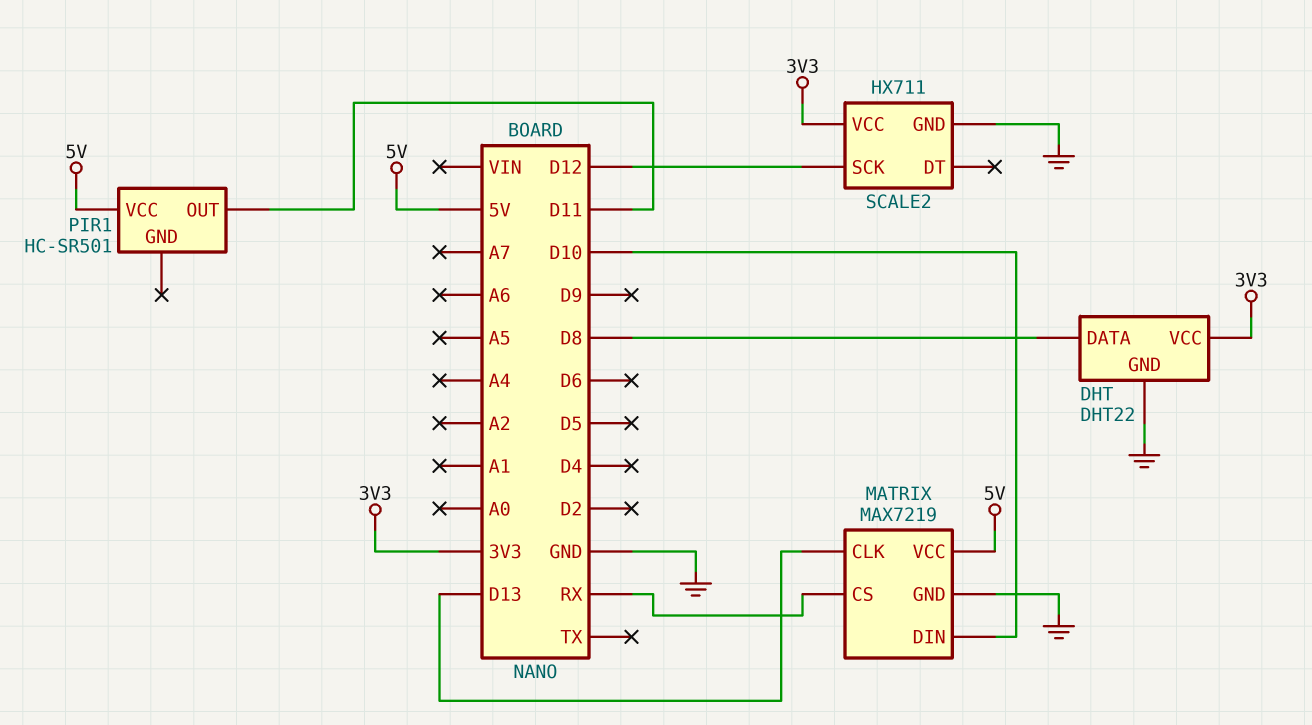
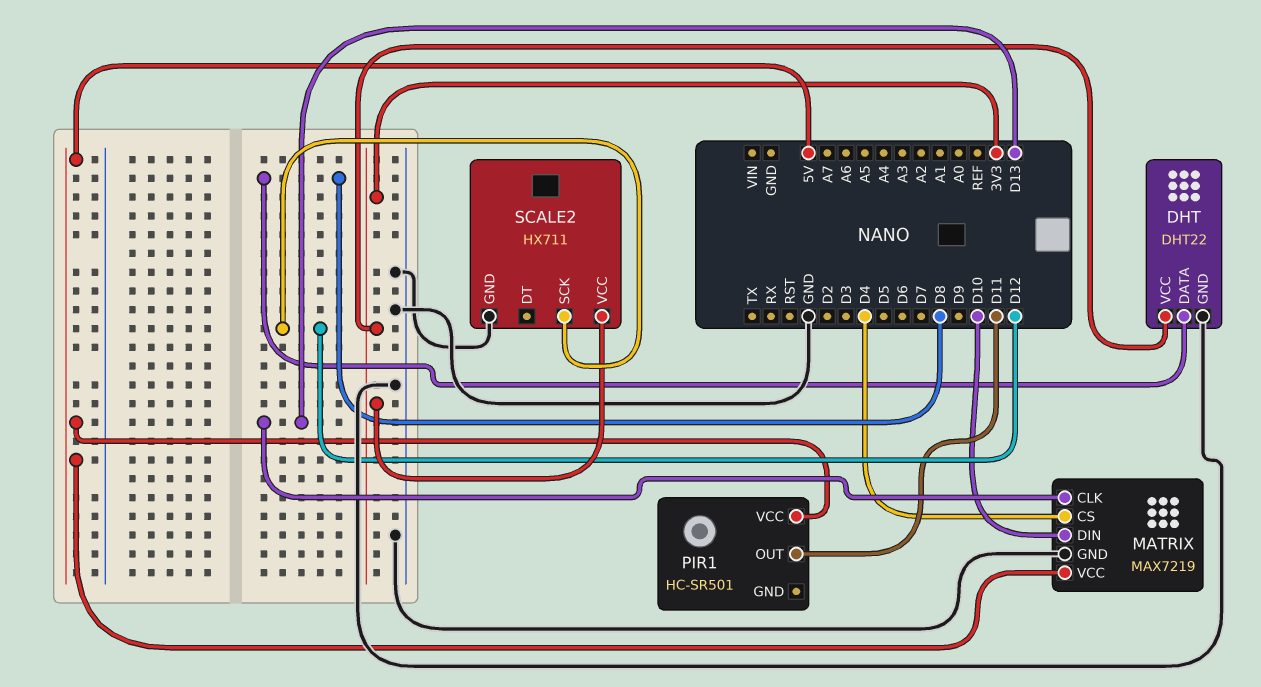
MATRIX pin CS: RX -> D4

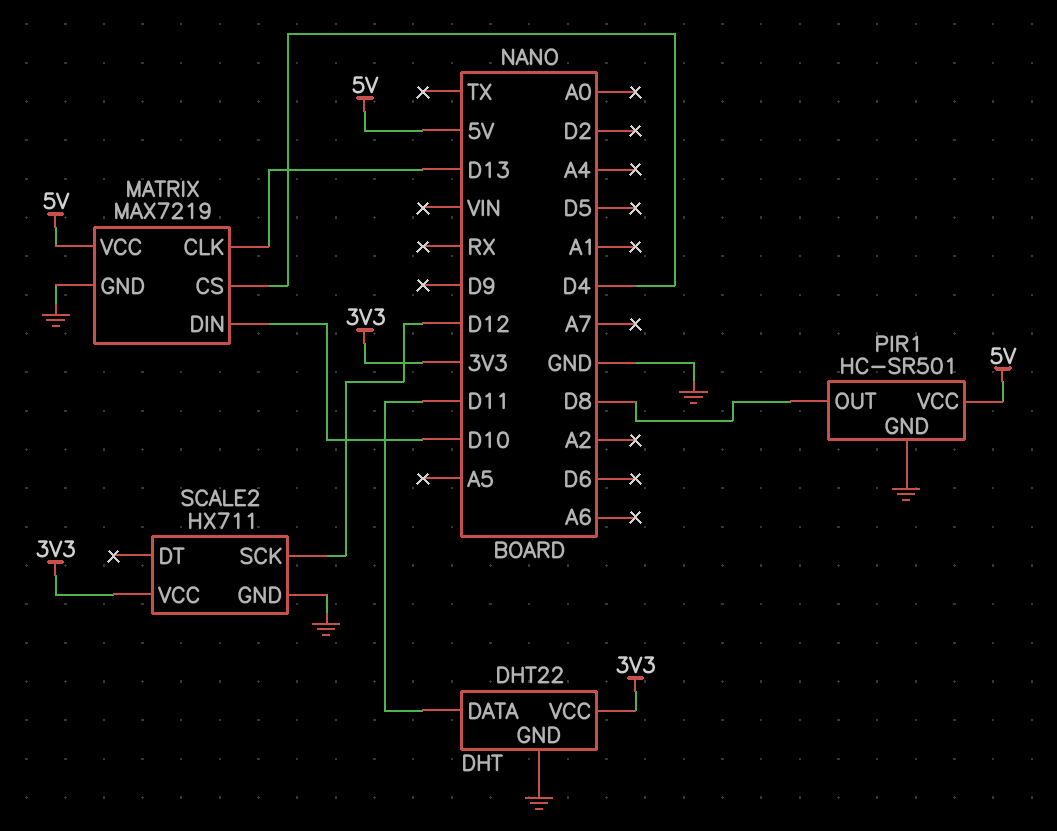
DHT pin DATA: D8 -> D11
PIR1 pin GND: none -> GND
PIR1 pin OUT: D11 -> D8

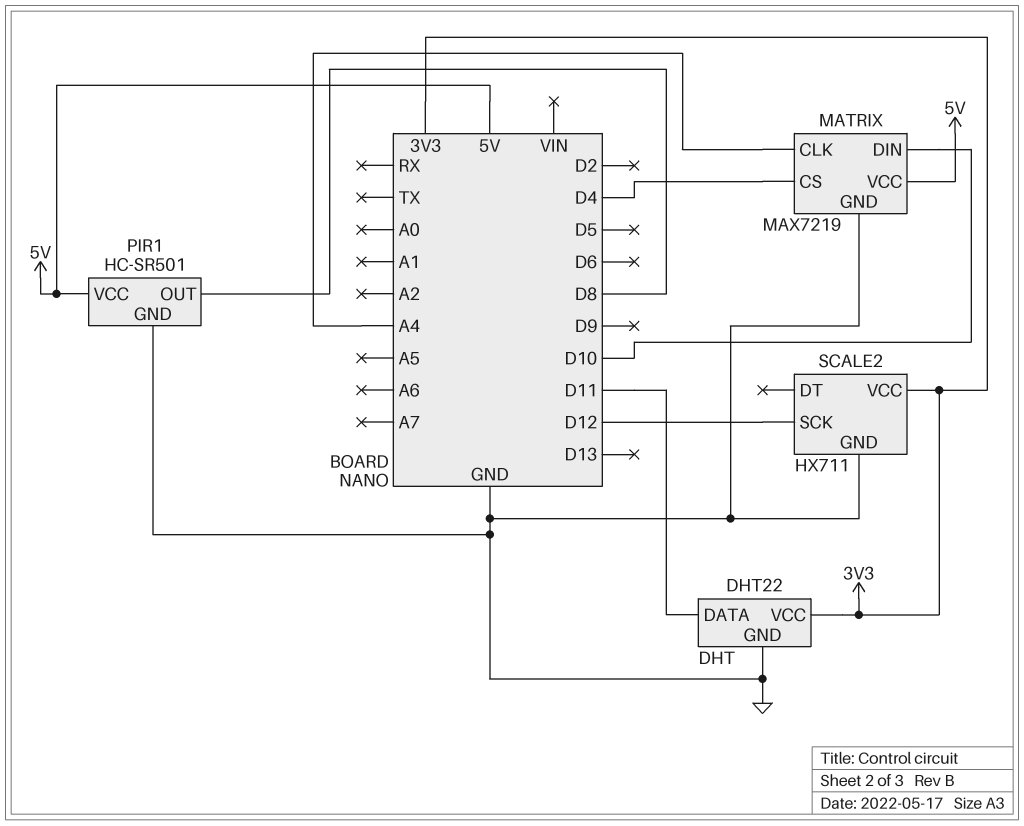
MATRIX pin CLK: D13 -> A4

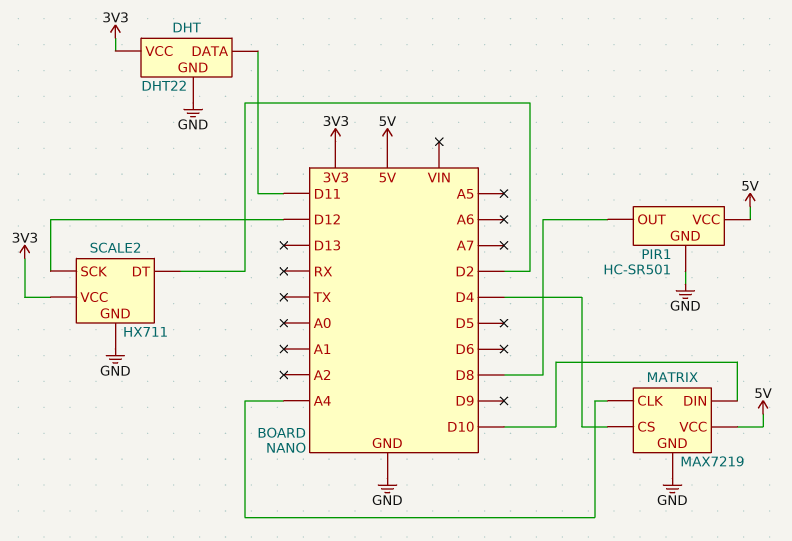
SCALE2 pin DT: none -> D2

